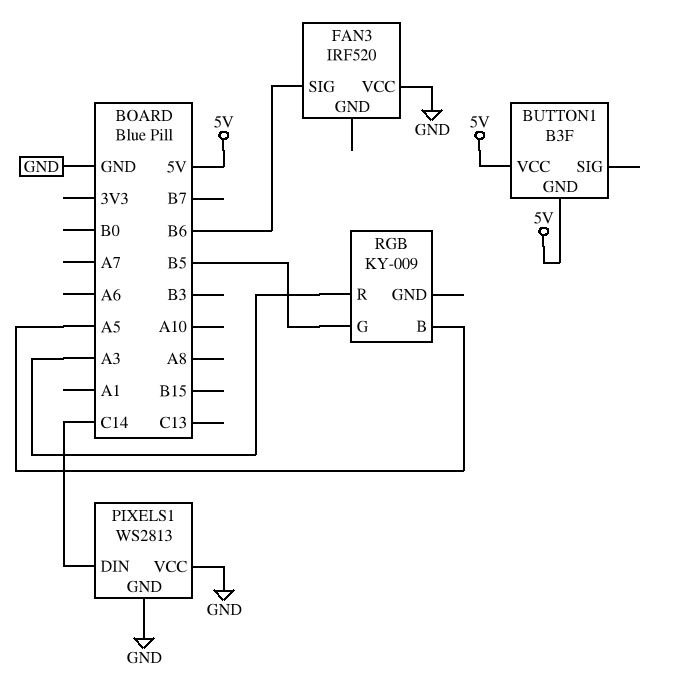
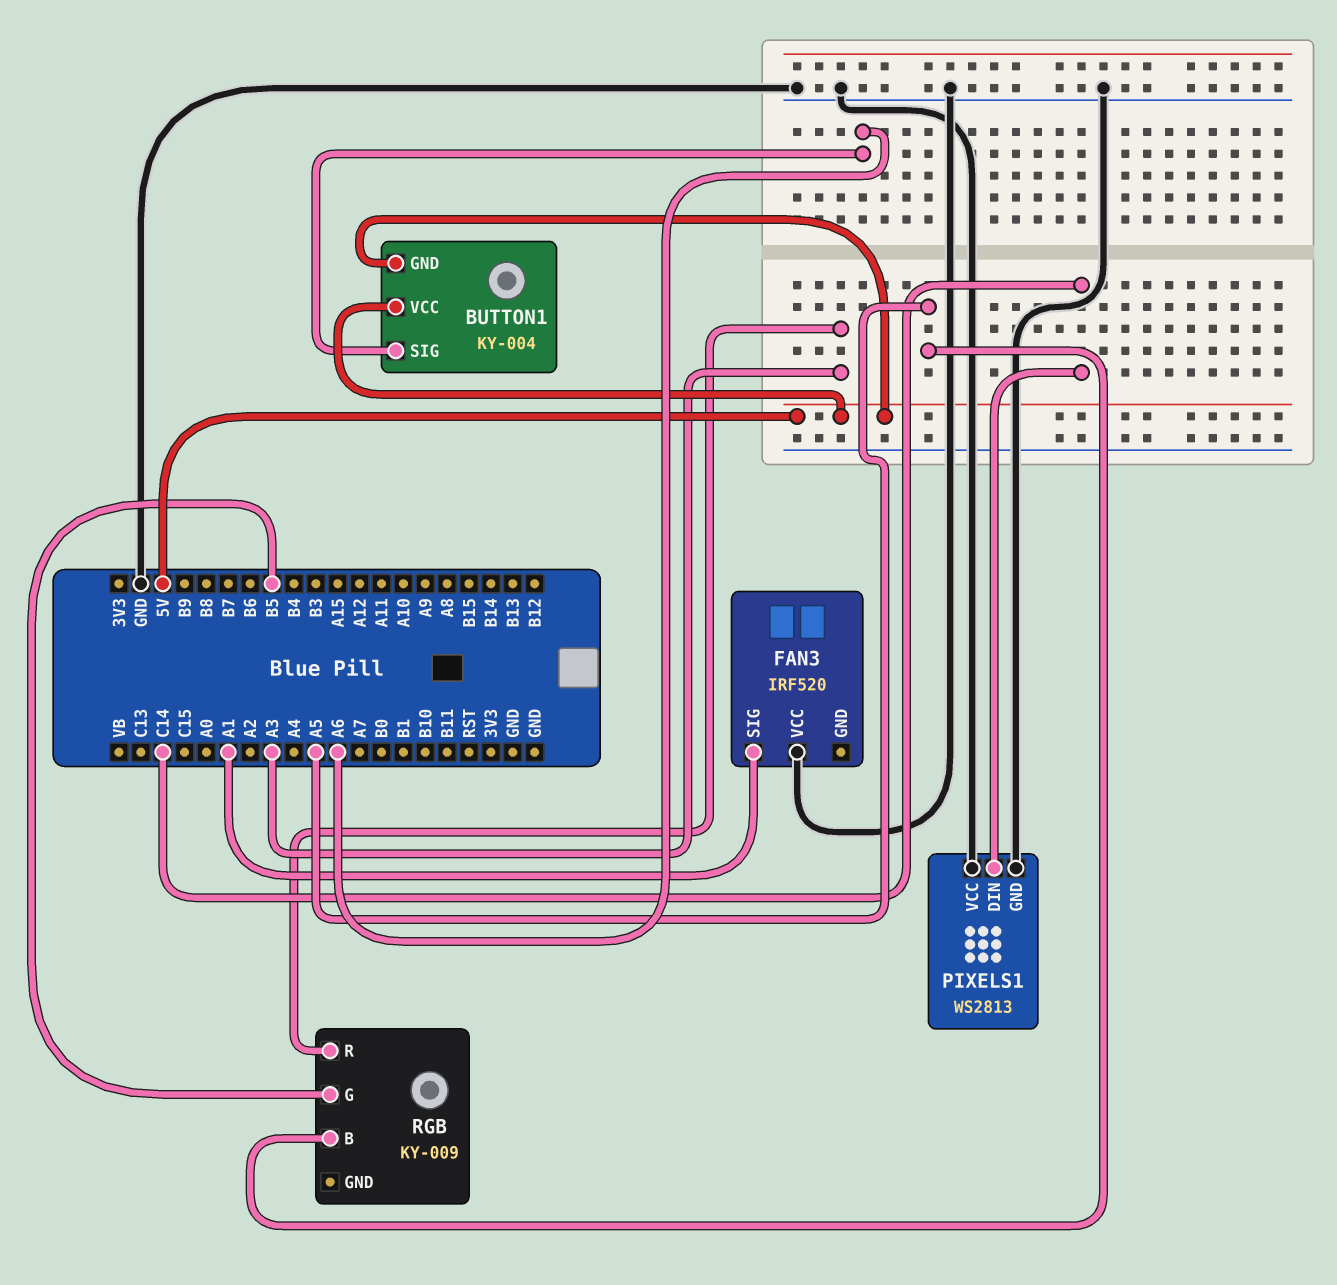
BUTTON1: B3F -> KY-004
BUTTON1 pin SIG: none -> A6
FAN3 pin SIG: B6 -> A1

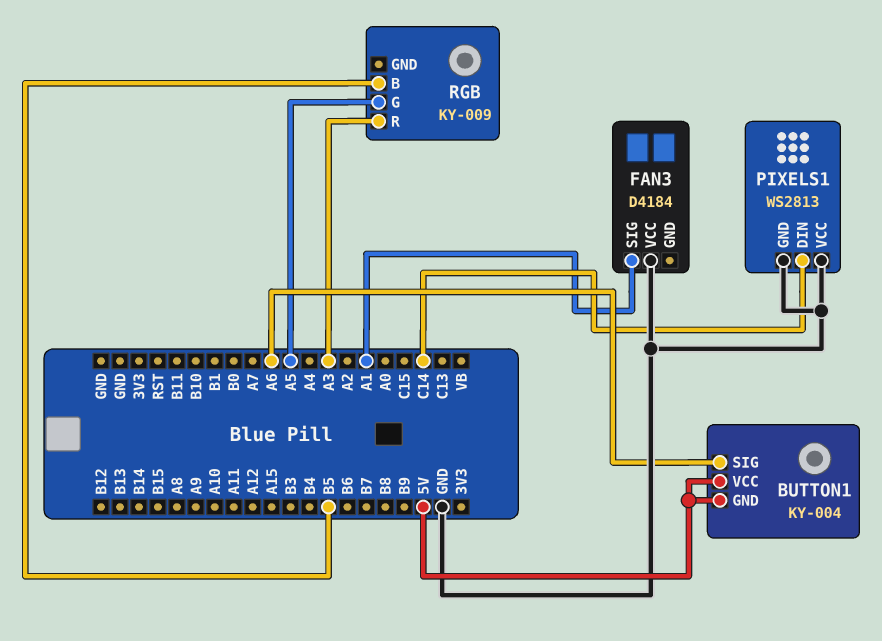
FAN3: IRF520 -> D4184
RGB pin B: A5 -> B5
RGB pin G: B5 -> A5

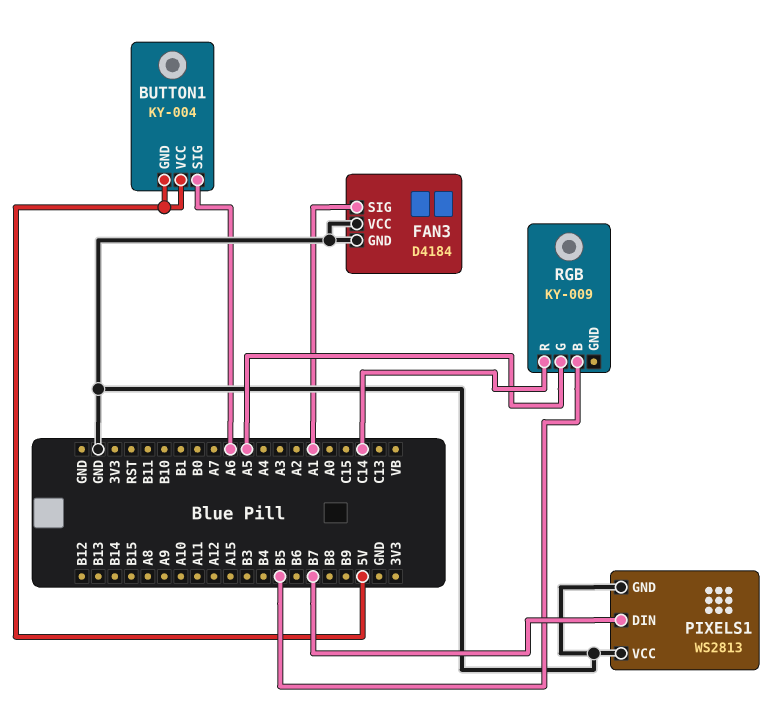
FAN3 pin GND: none -> GND
PIXELS1 pin DIN: C14 -> B7
RGB pin R: A3 -> C14

